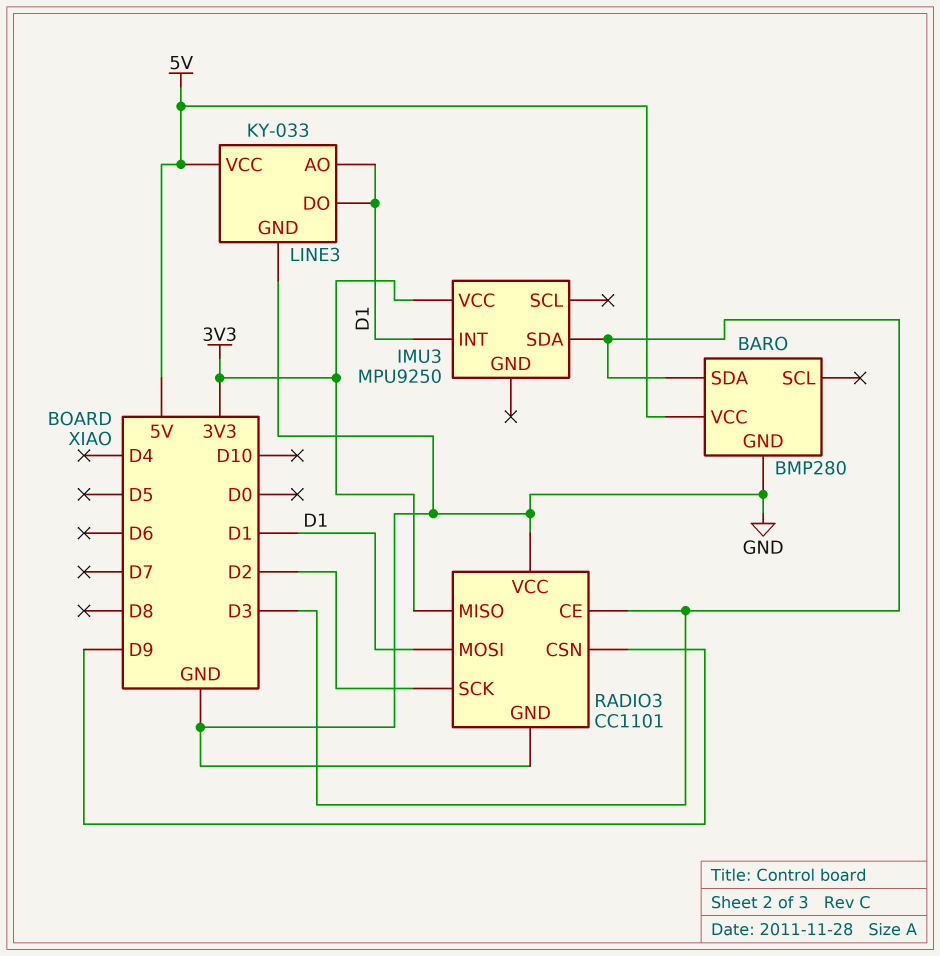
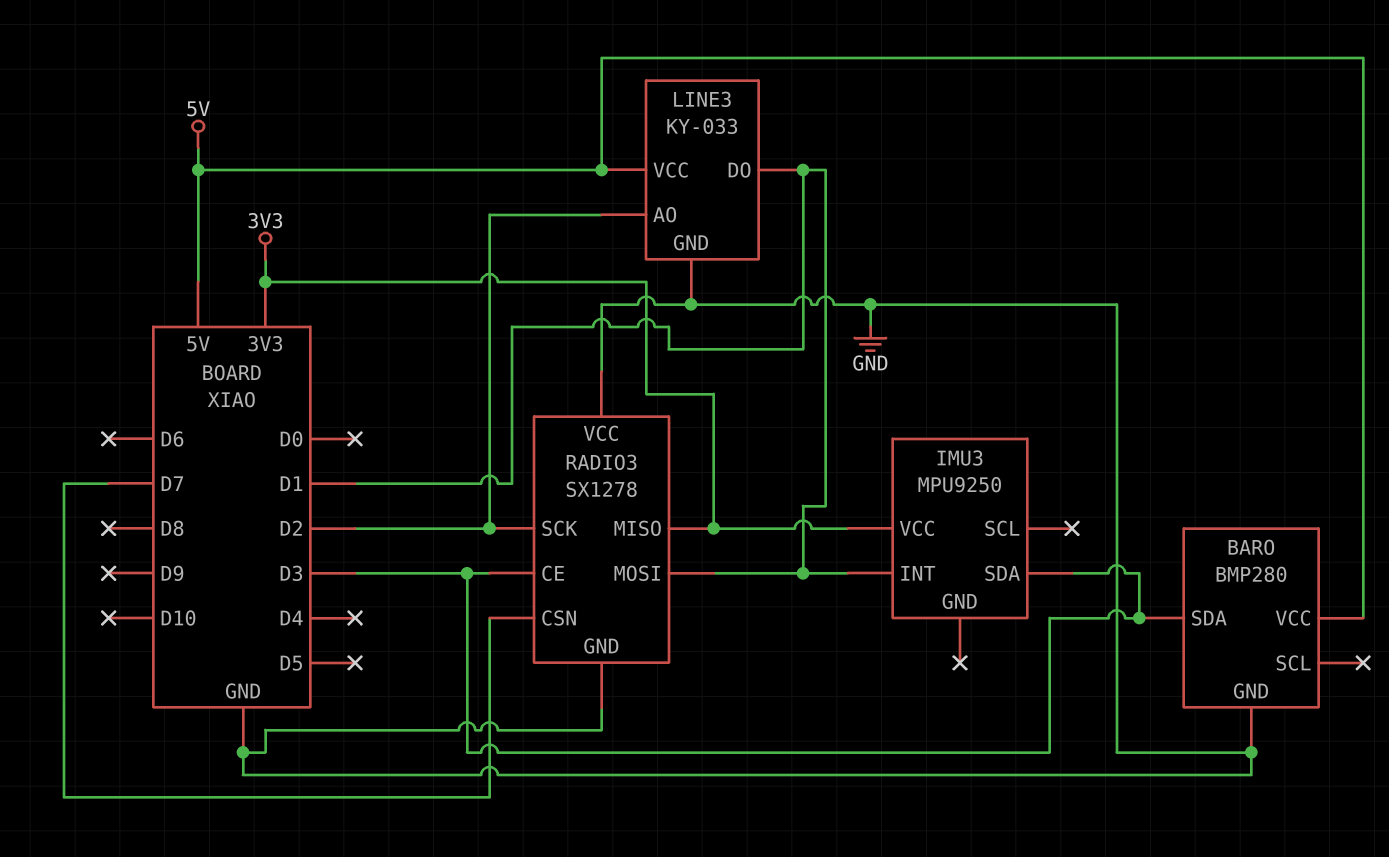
LINE3 pin AO: D1 -> D2
RADIO3: CC1101 -> SX1278
RADIO3 pin CSN: D9 -> D7

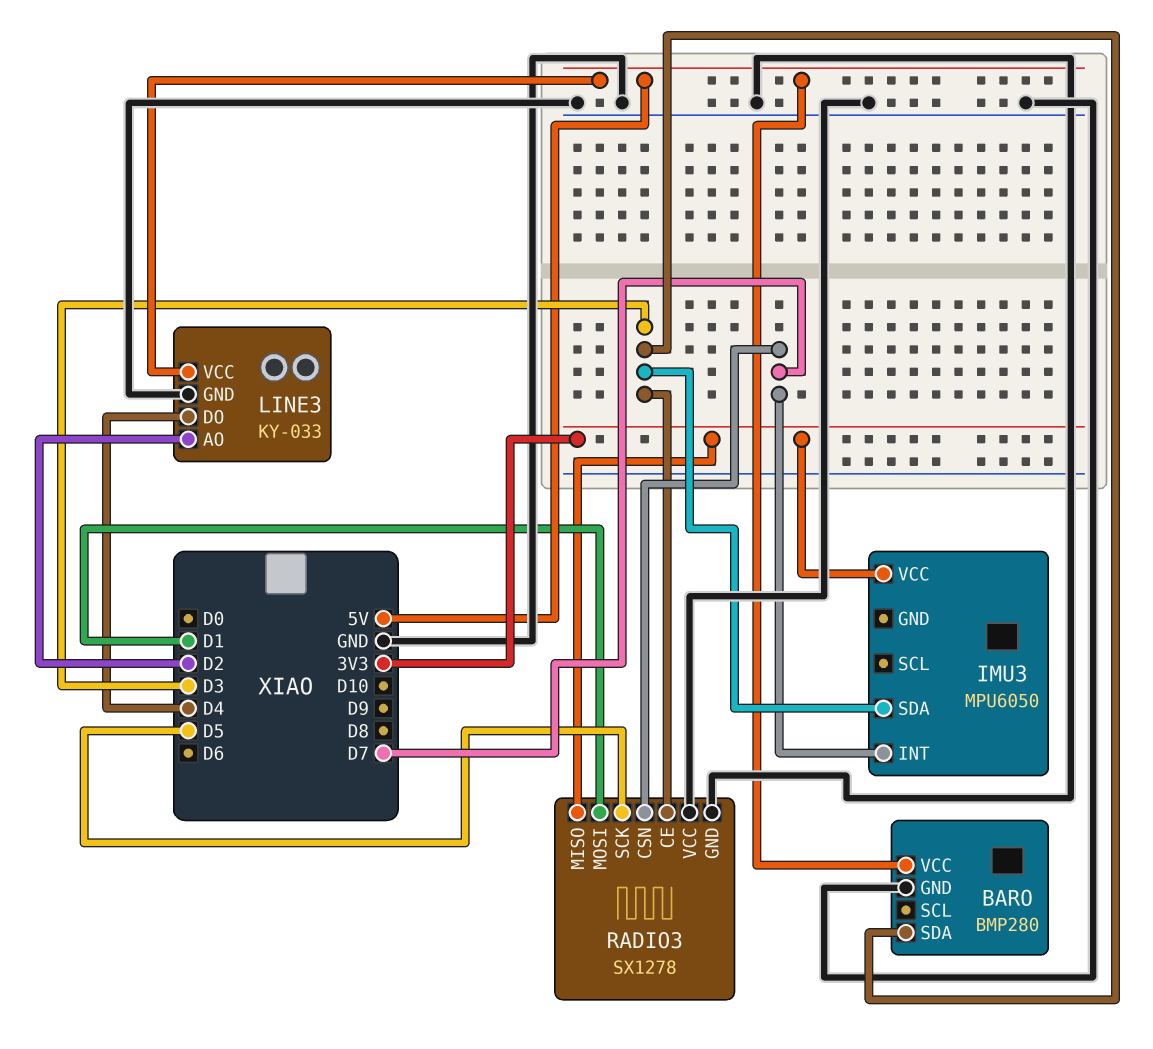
IMU3: MPU9250 -> MPU6050
IMU3 pin INT: D1 -> D7
LINE3 pin DO: D1 -> D4
RADIO3 pin SCK: D2 -> D5

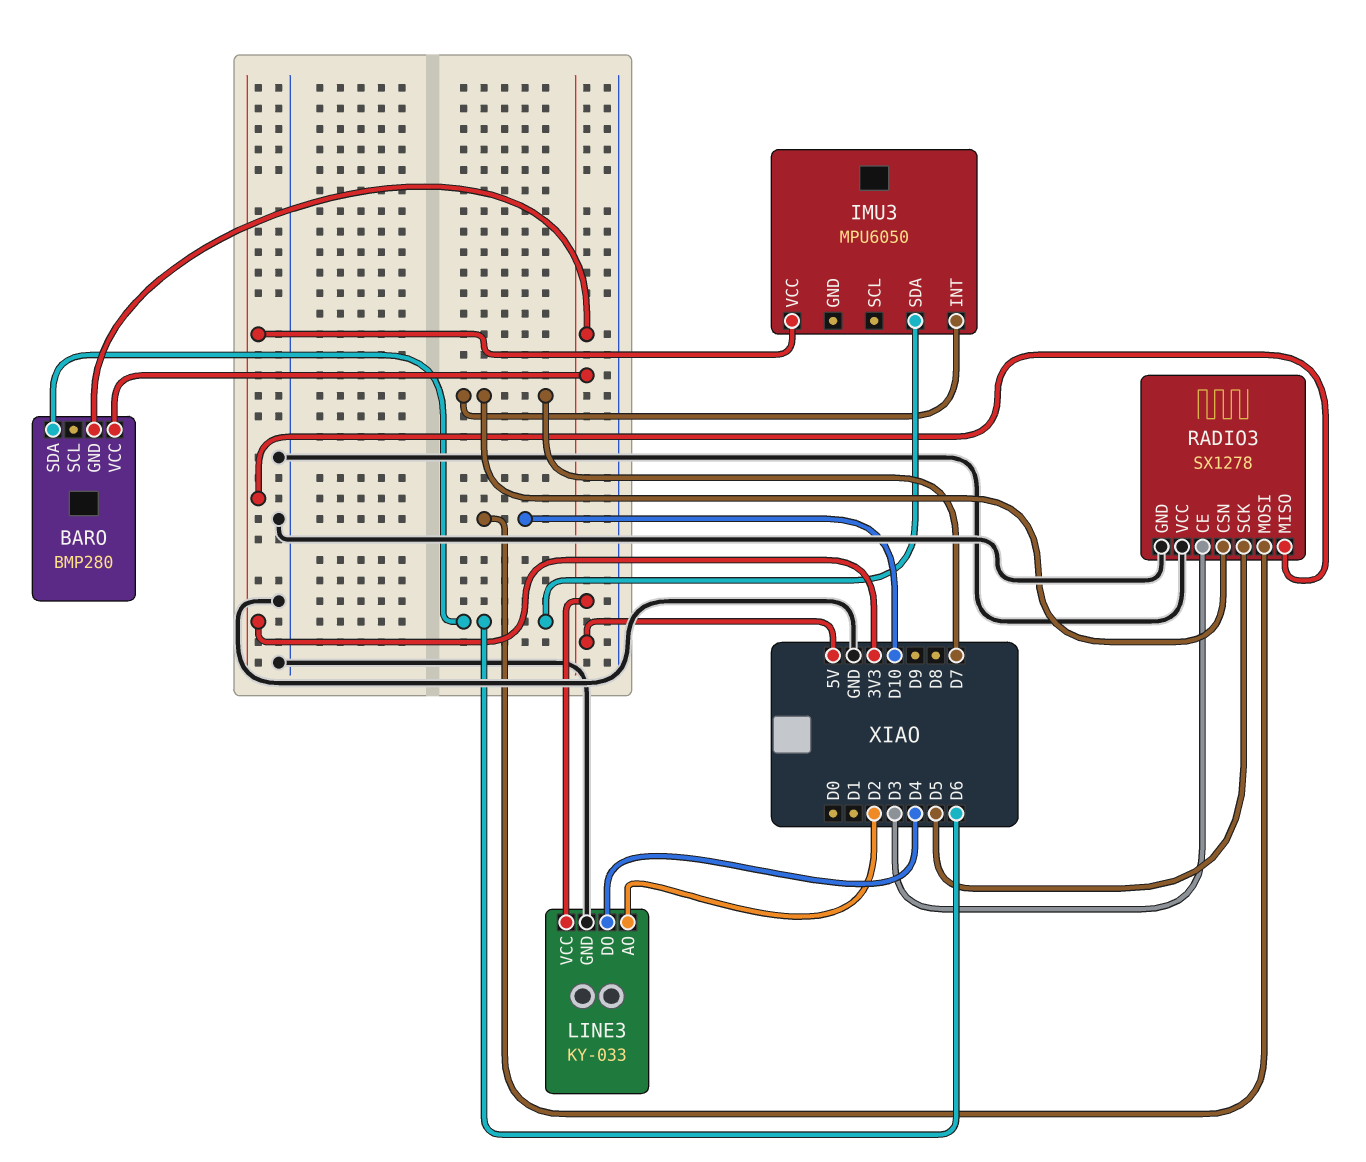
BARO pin GND: GND -> 5V
BARO pin SDA: D3 -> D6
IMU3 pin SDA: D3 -> D6
RADIO3 pin MOSI: D1 -> D10

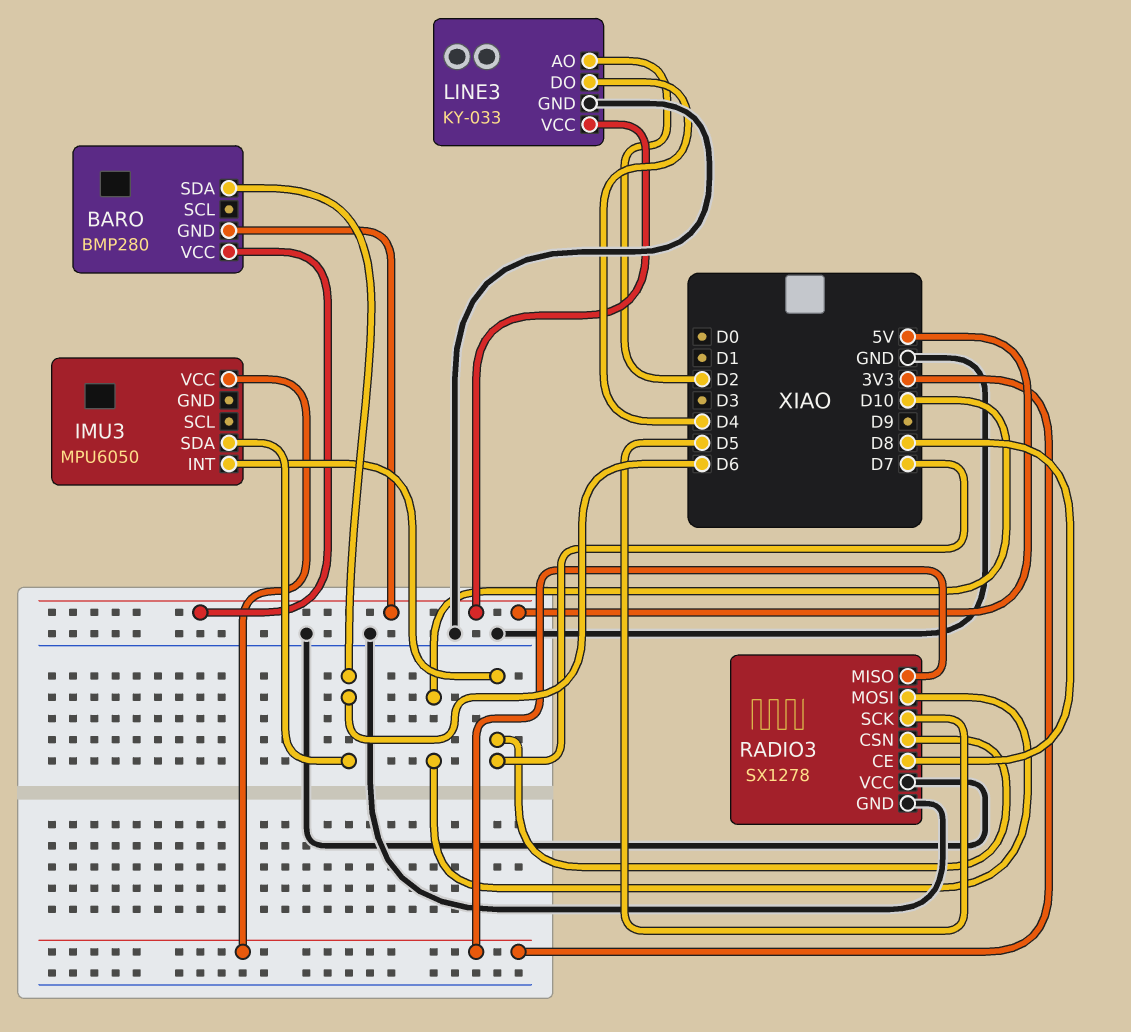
RADIO3 pin CE: D3 -> D8

